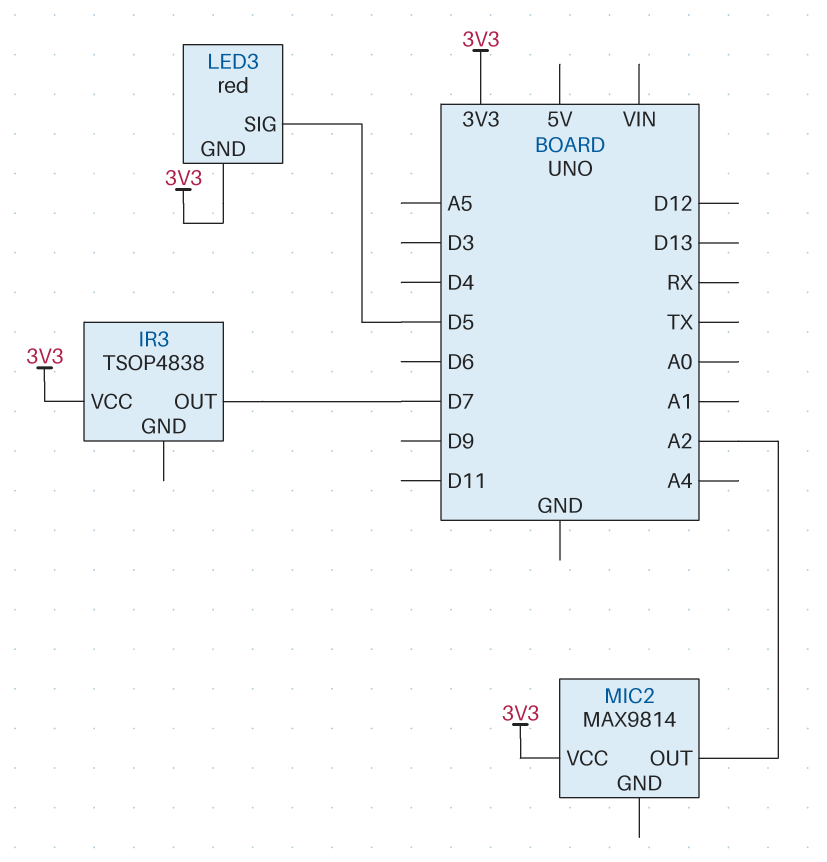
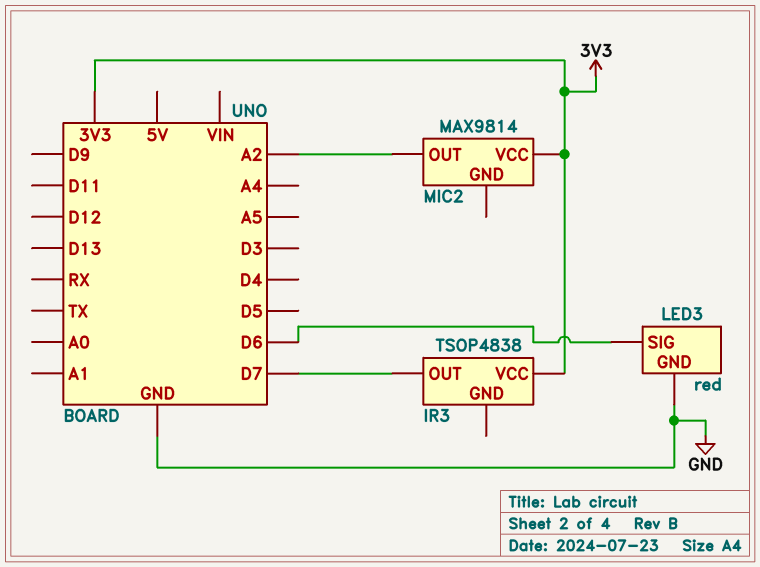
LED3 pin GND: 3V3 -> GND
LED3 pin SIG: D5 -> D6

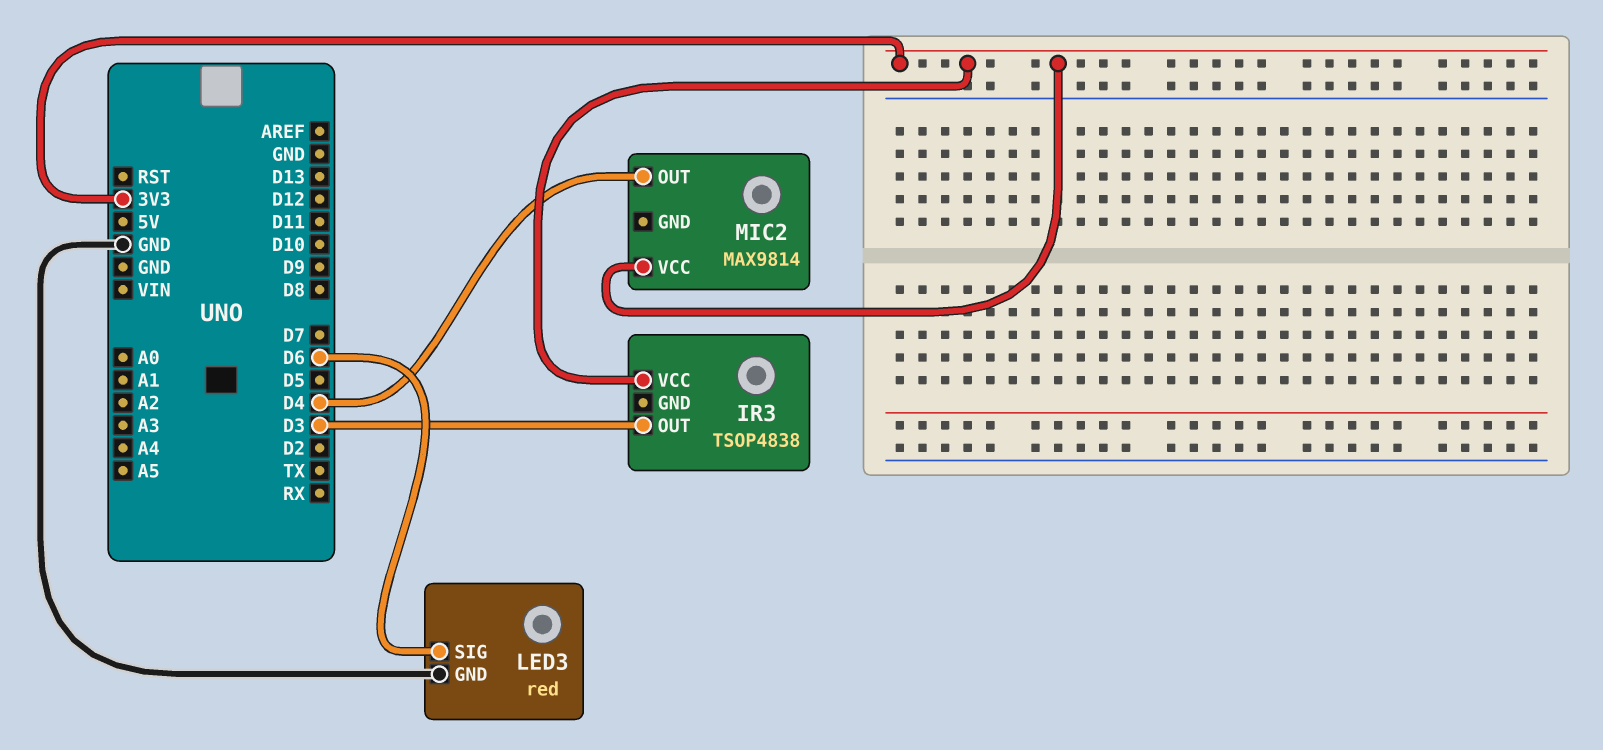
IR3 pin OUT: D7 -> D3
MIC2 pin OUT: A2 -> D4

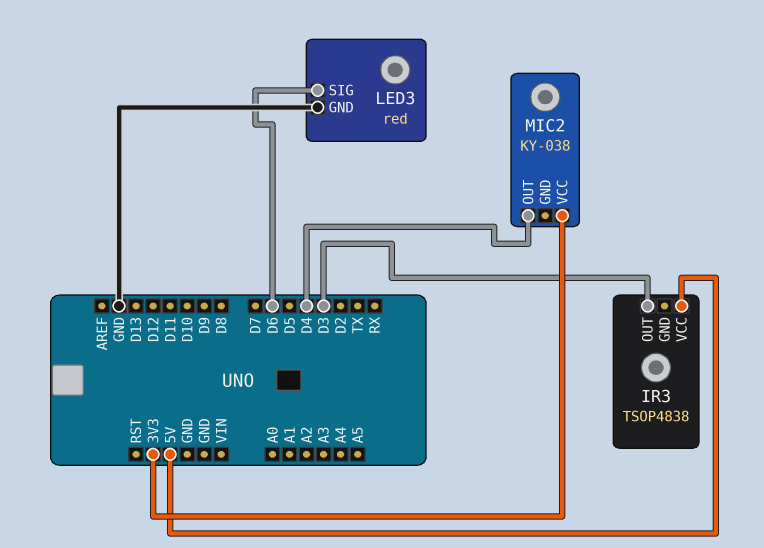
IR3 pin VCC: 3V3 -> 5V
MIC2: MAX9814 -> KY-038

